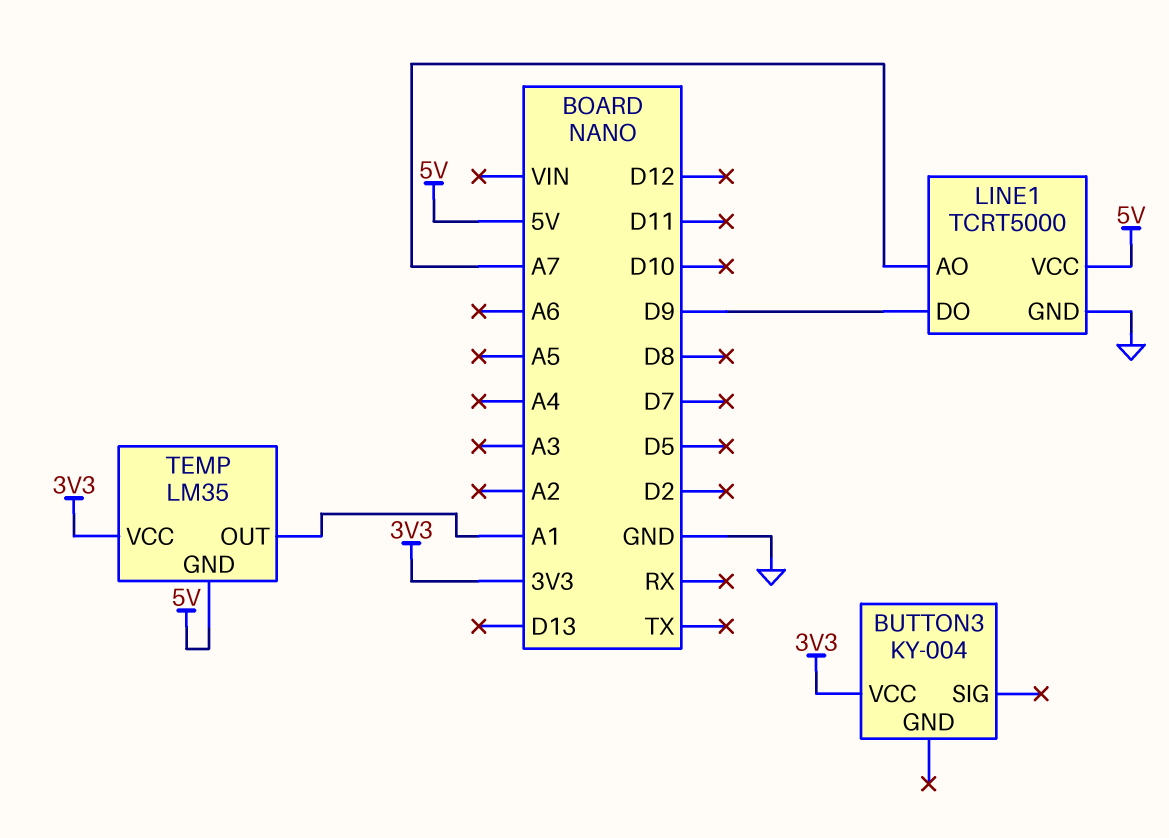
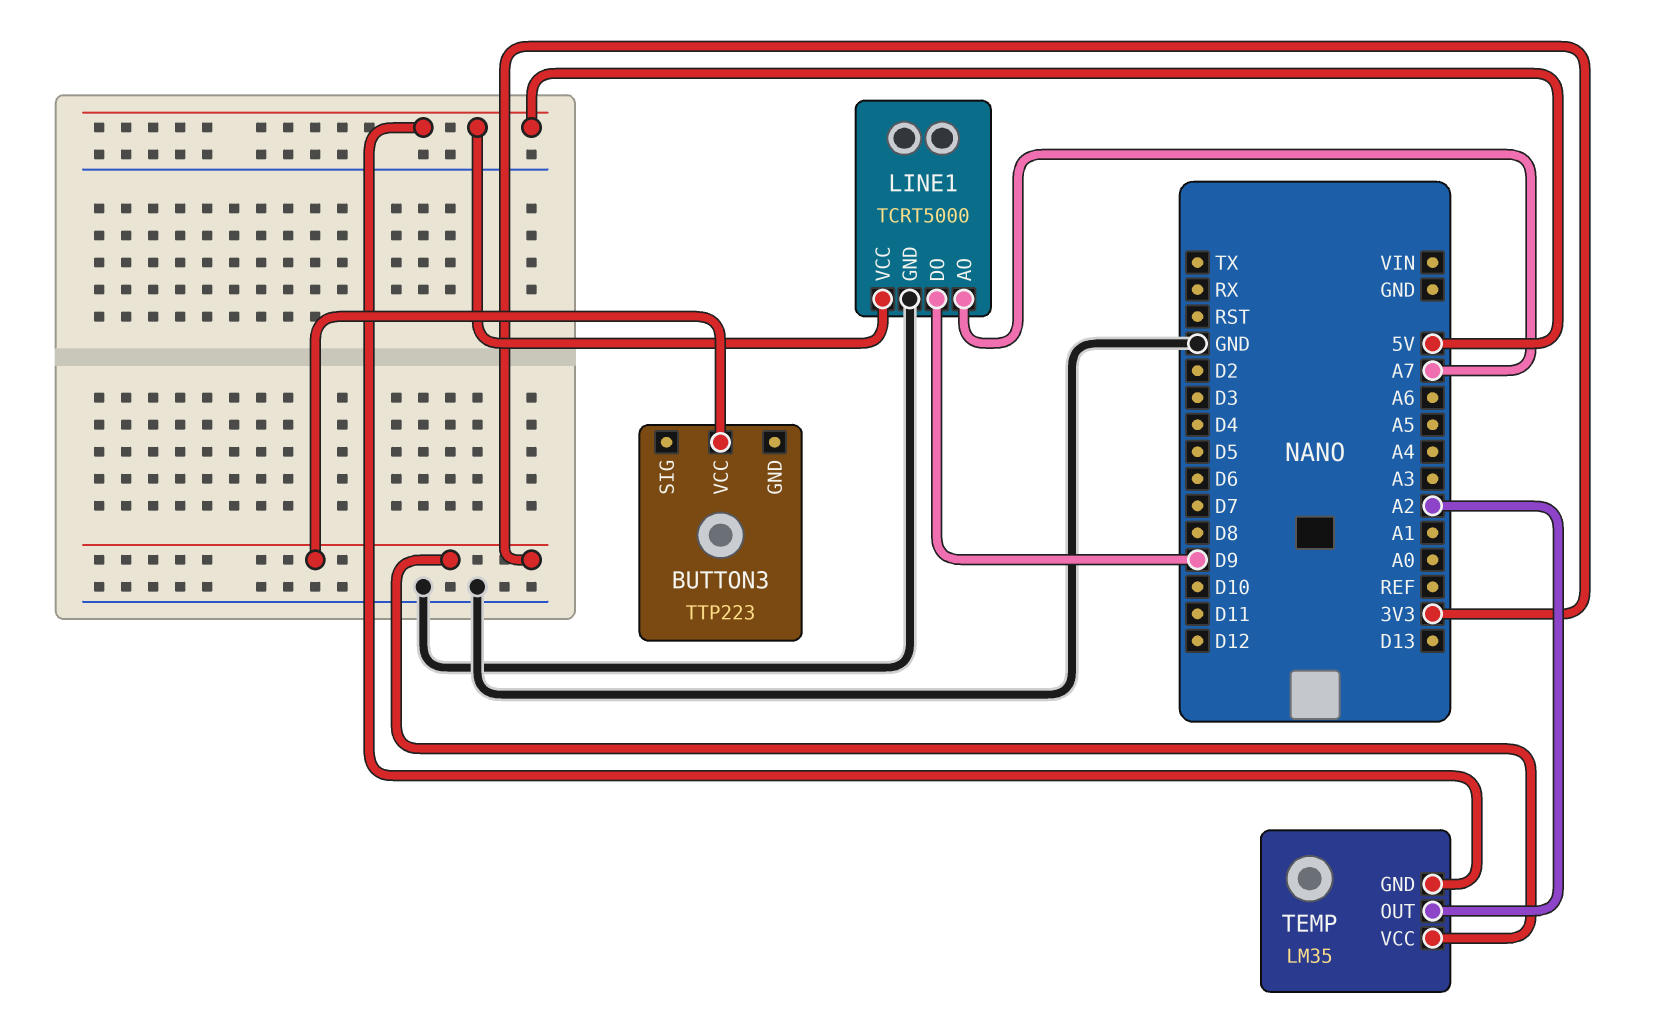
BUTTON3: KY-004 -> TTP223
TEMP pin OUT: A1 -> A2

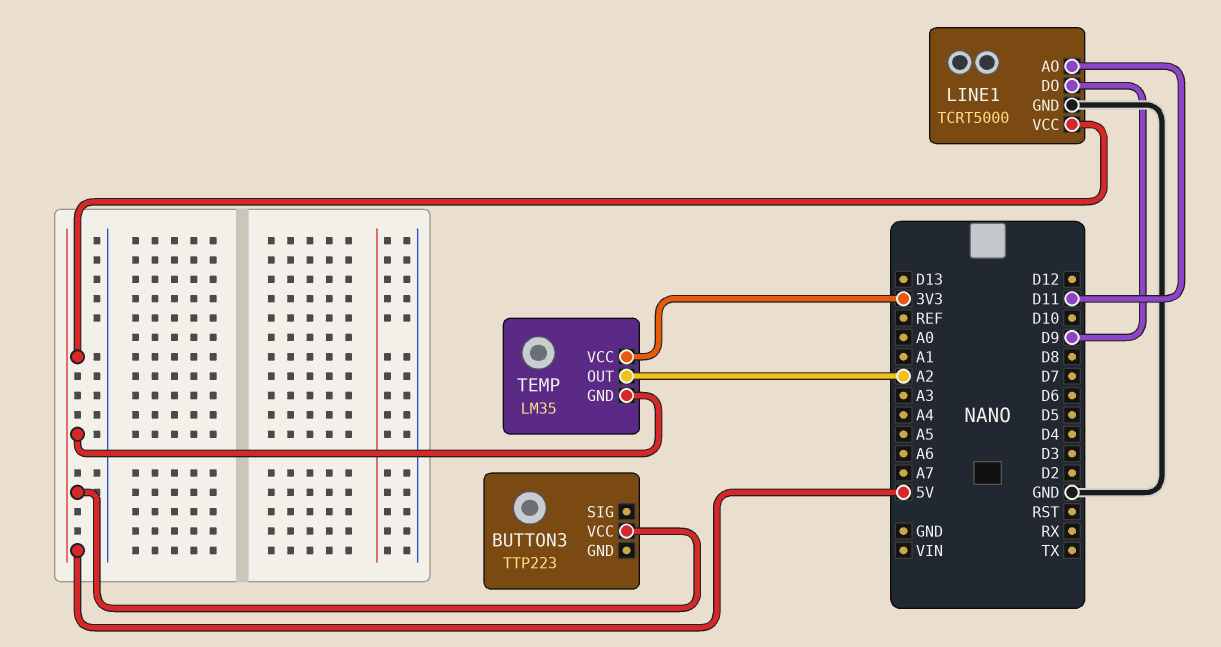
BUTTON3 pin VCC: 3V3 -> 5V
LINE1 pin AO: A7 -> D11

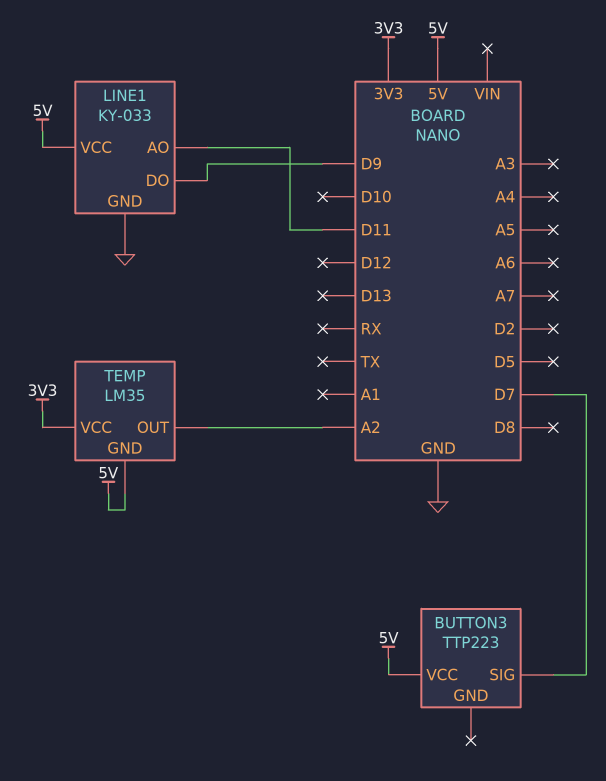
BUTTON3 pin SIG: none -> D7
LINE1: TCRT5000 -> KY-033

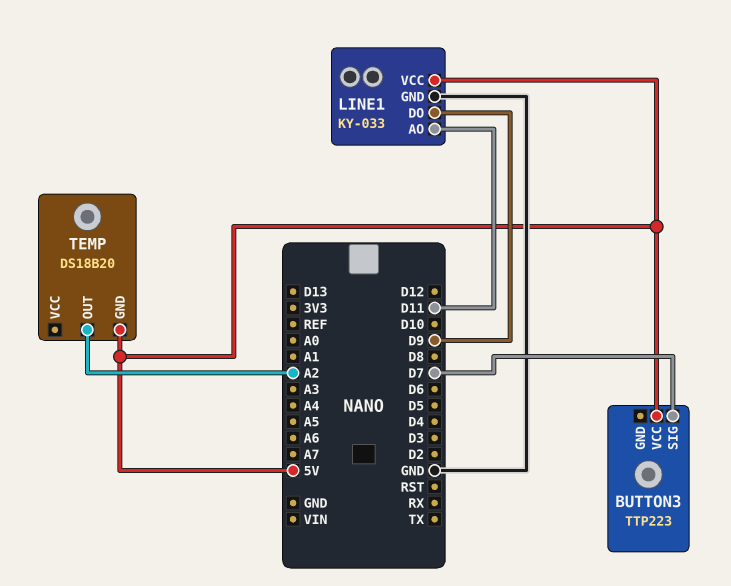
TEMP: LM35 -> DS18B20
TEMP pin VCC: 3V3 -> none

